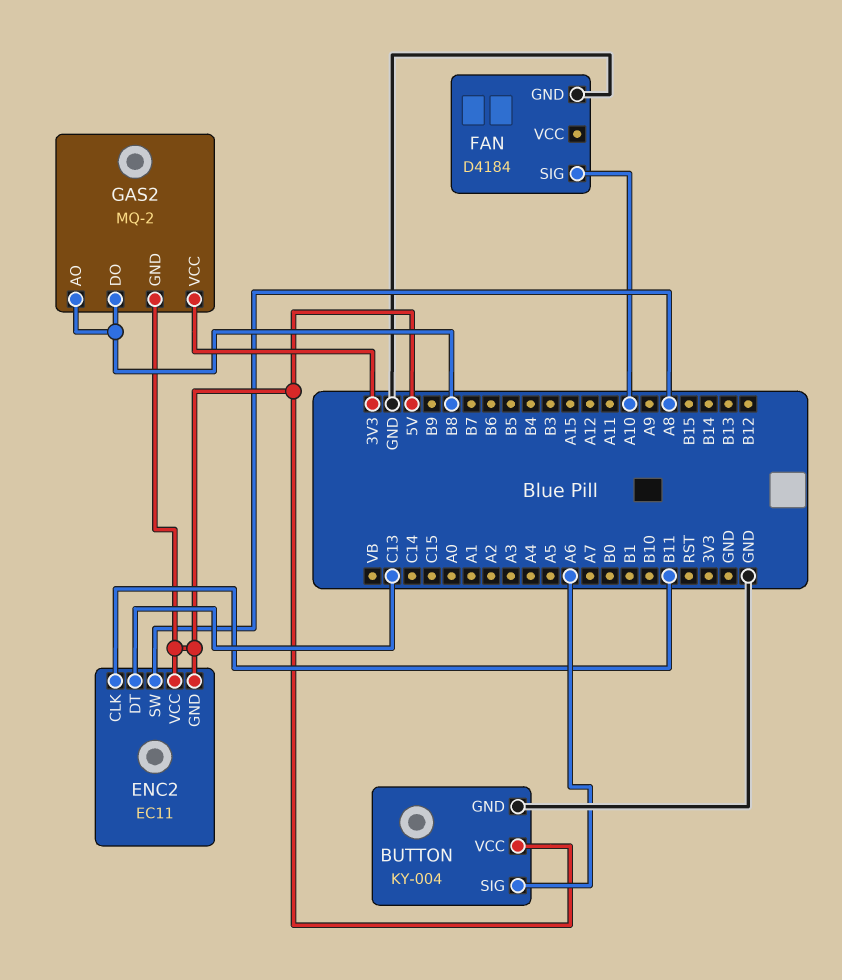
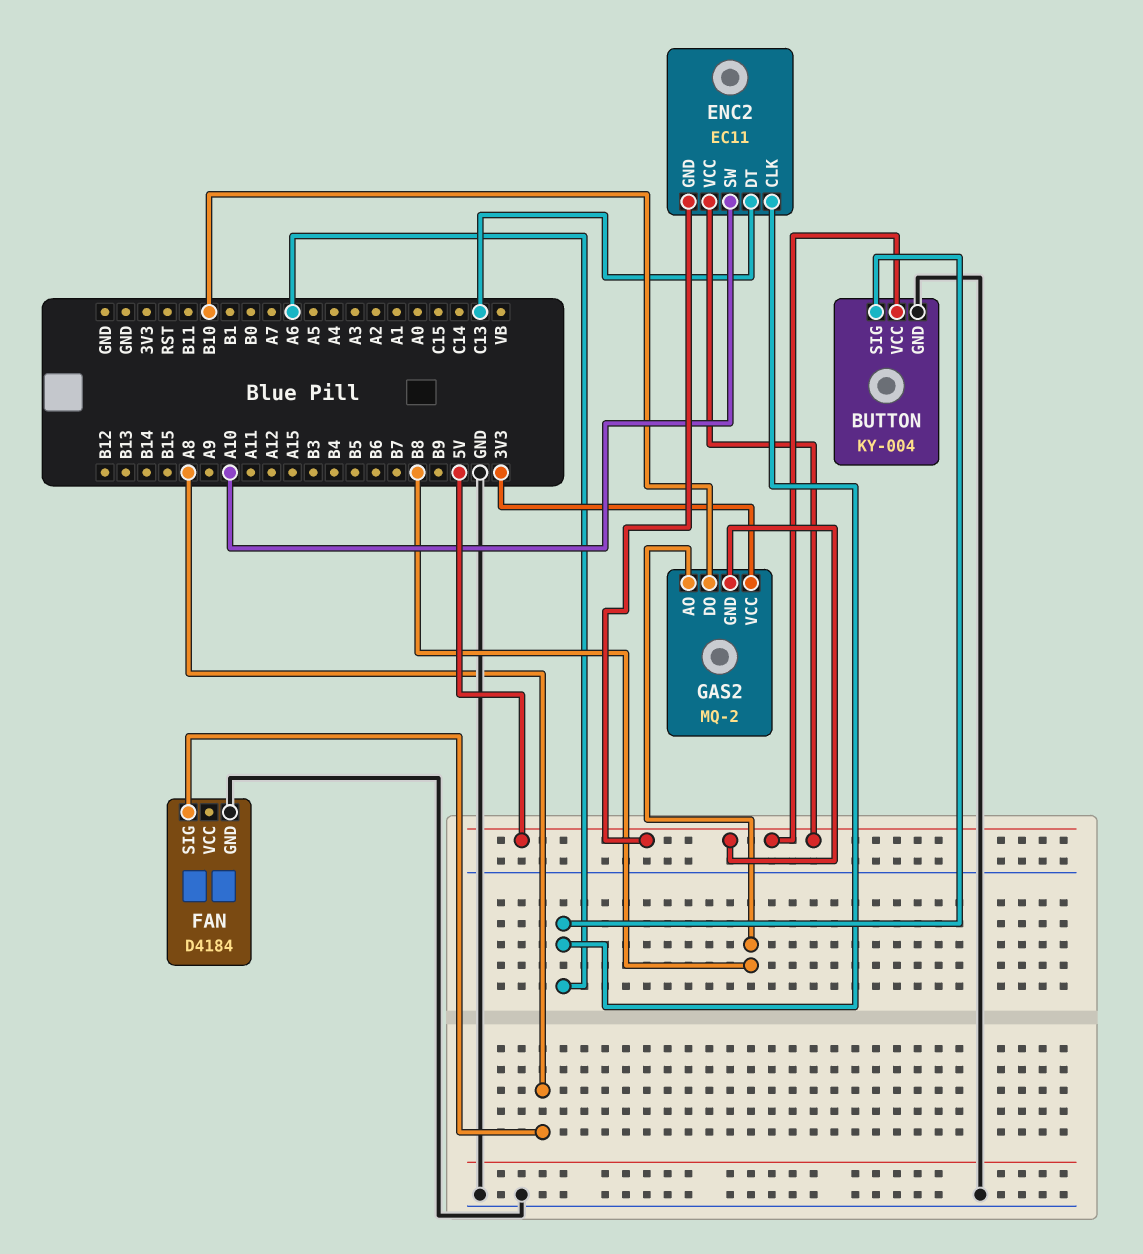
ENC2 pin CLK: B11 -> A6
ENC2 pin SW: A8 -> A10
FAN pin SIG: A10 -> A8
GAS2 pin DO: B8 -> B10

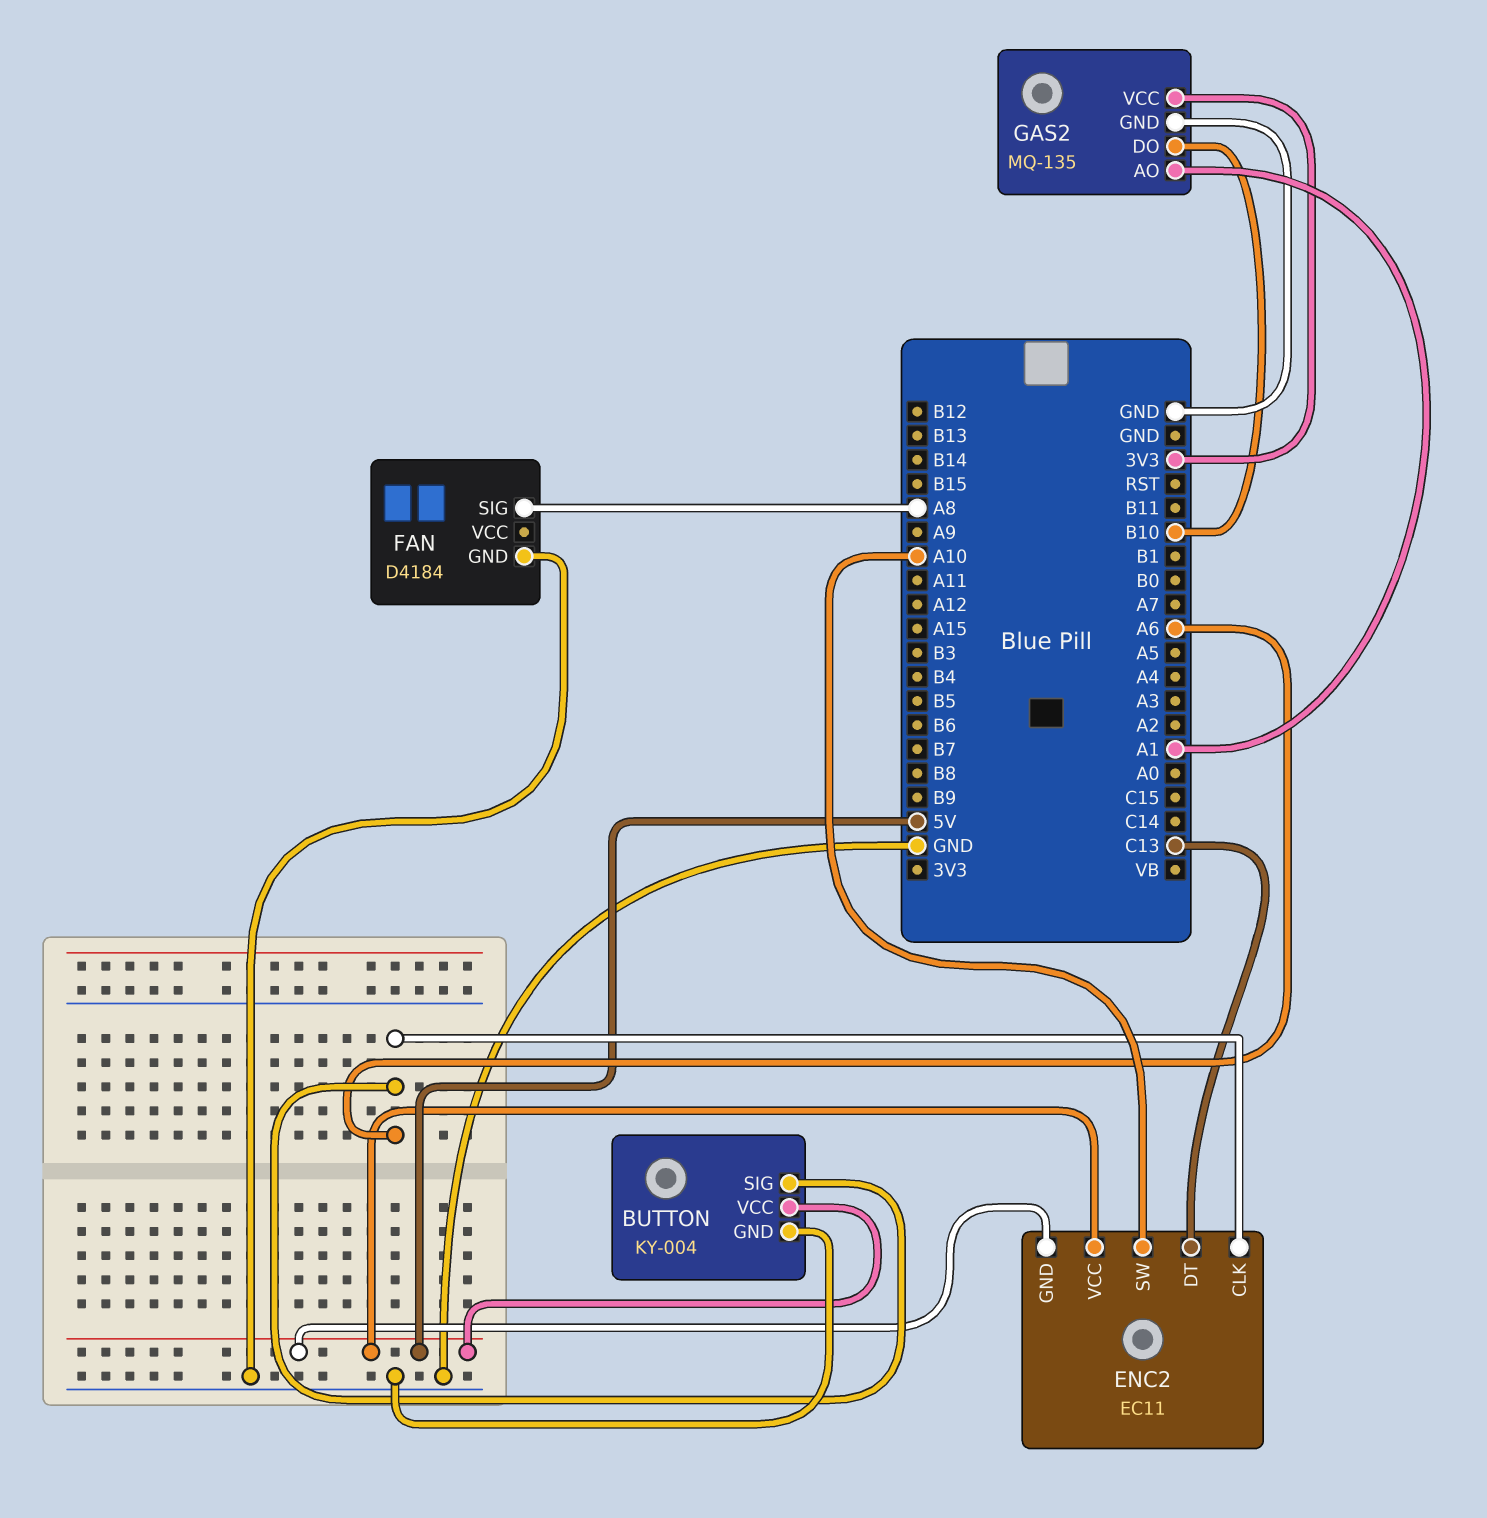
GAS2: MQ-2 -> MQ-135
GAS2 pin AO: B8 -> A1
GAS2 pin GND: 5V -> GND

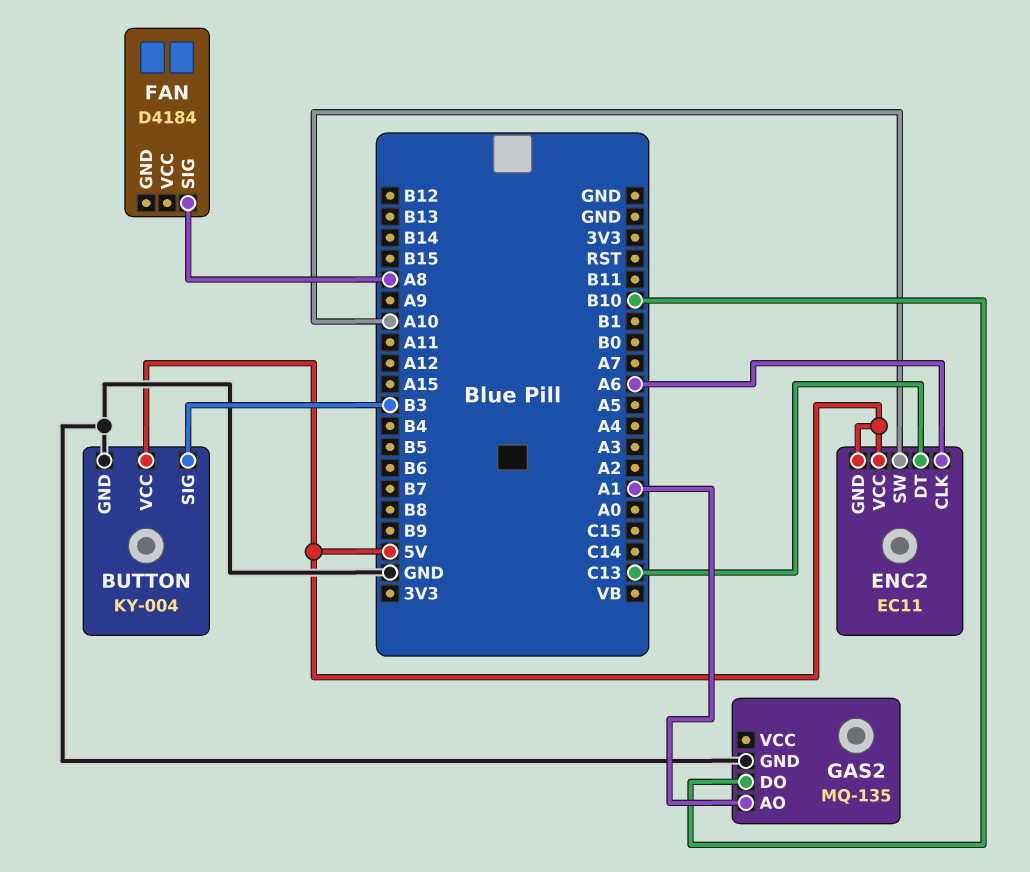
BUTTON pin SIG: A6 -> B3
FAN pin GND: GND -> none
GAS2 pin VCC: 3V3 -> none

